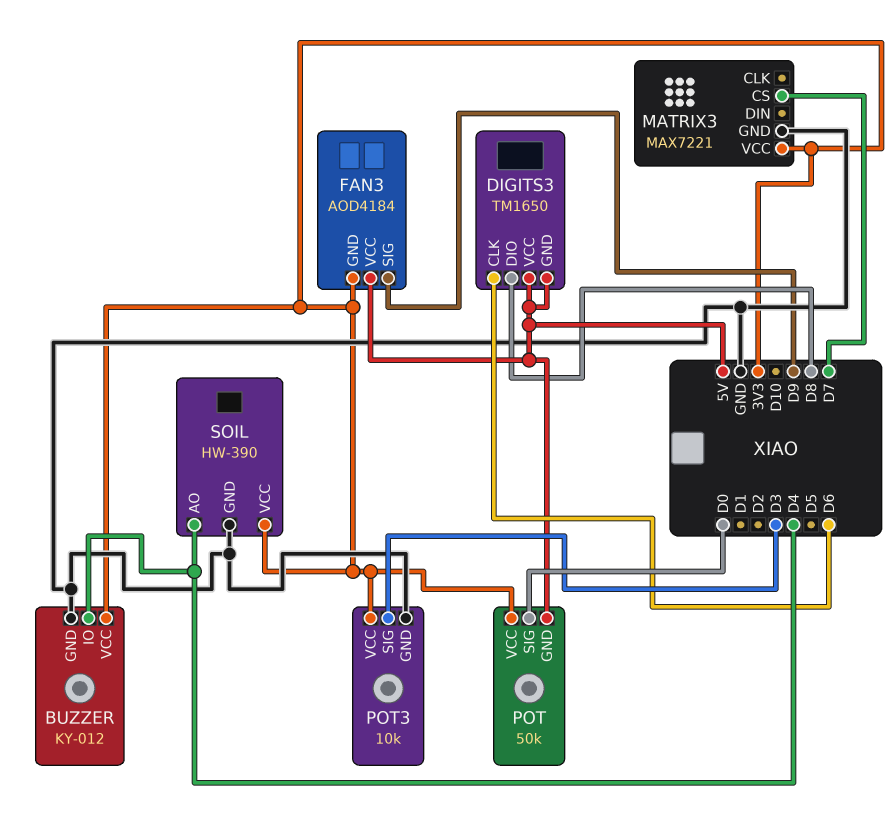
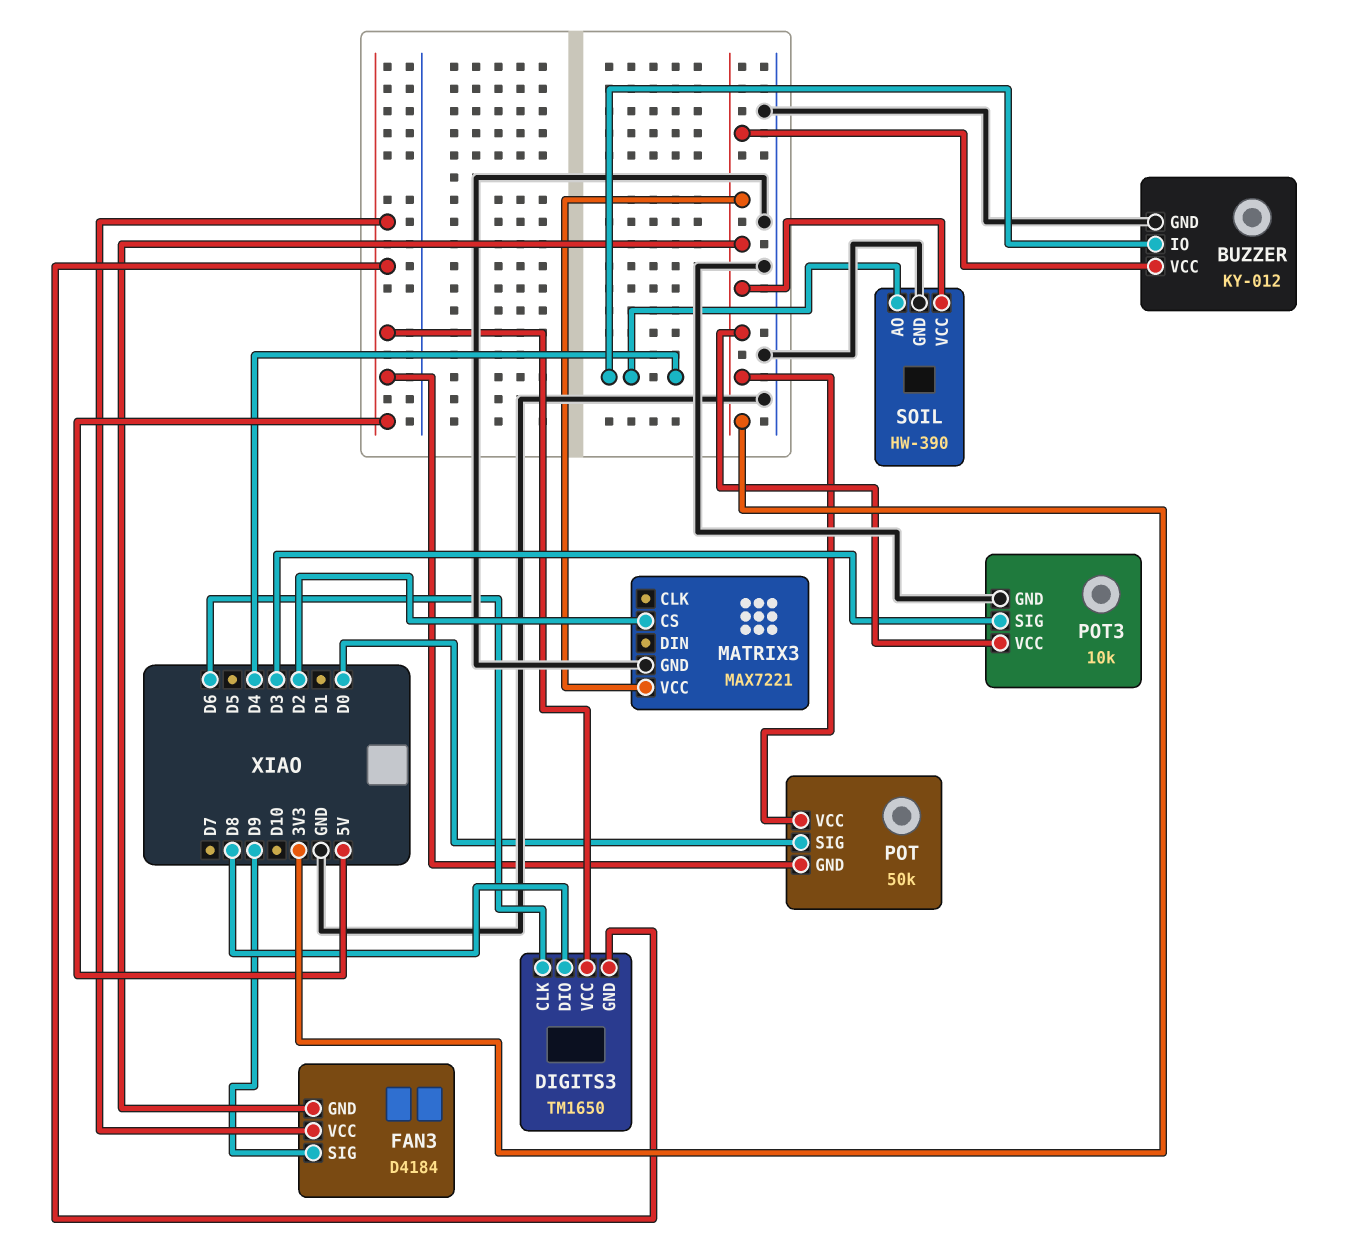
FAN3: AOD4184 -> D4184
MATRIX3 pin CS: D7 -> D2

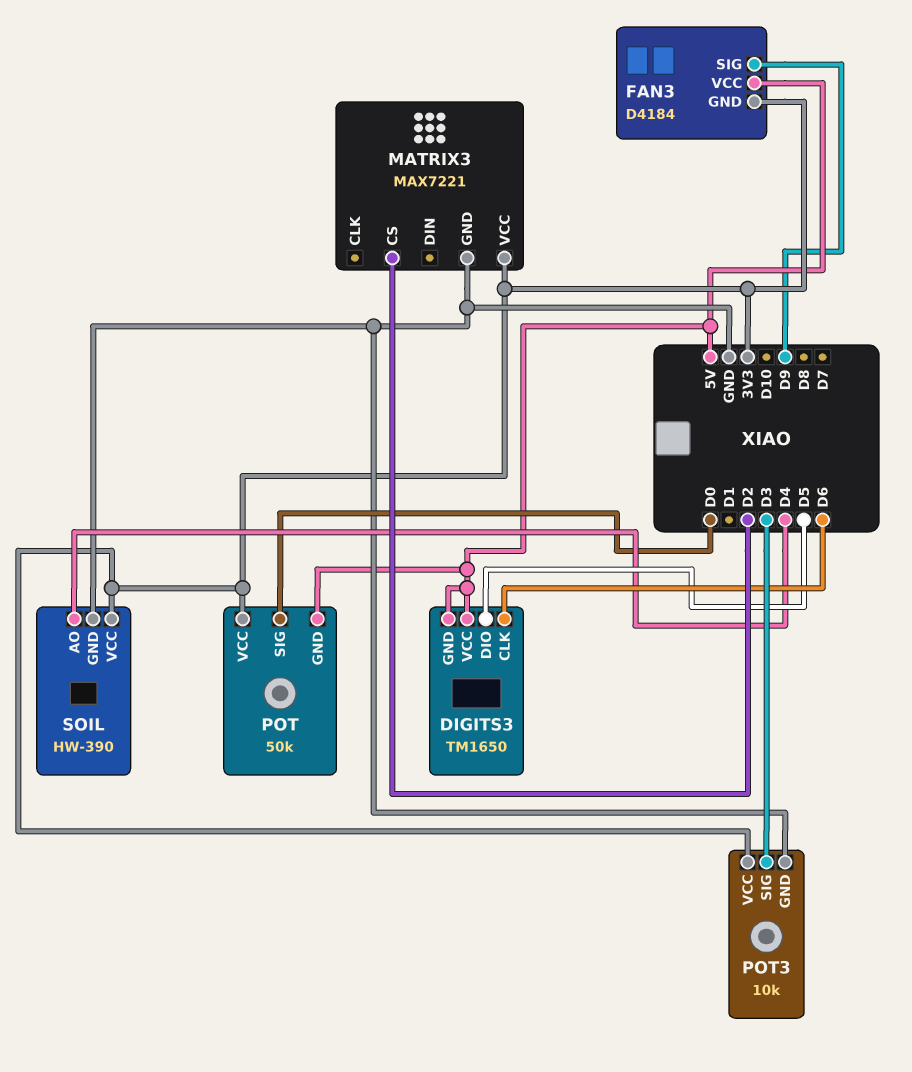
BUZZER: KY-012 -> none
BUZZER pin GND: GND -> none
BUZZER pin IO: D4 -> none
BUZZER pin VCC: 3V3 -> none
DIGITS3 pin DIO: D8 -> D5

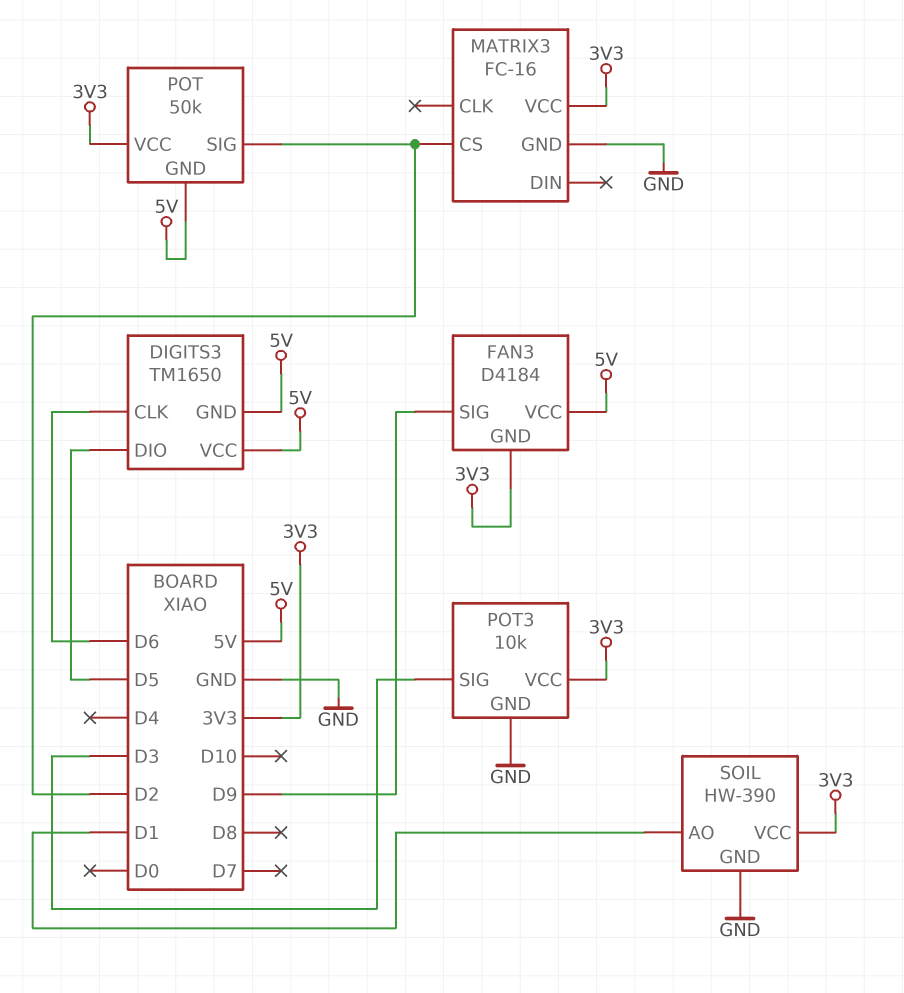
MATRIX3: MAX7221 -> FC-16
POT pin SIG: D0 -> D2
SOIL pin AO: D4 -> D1

